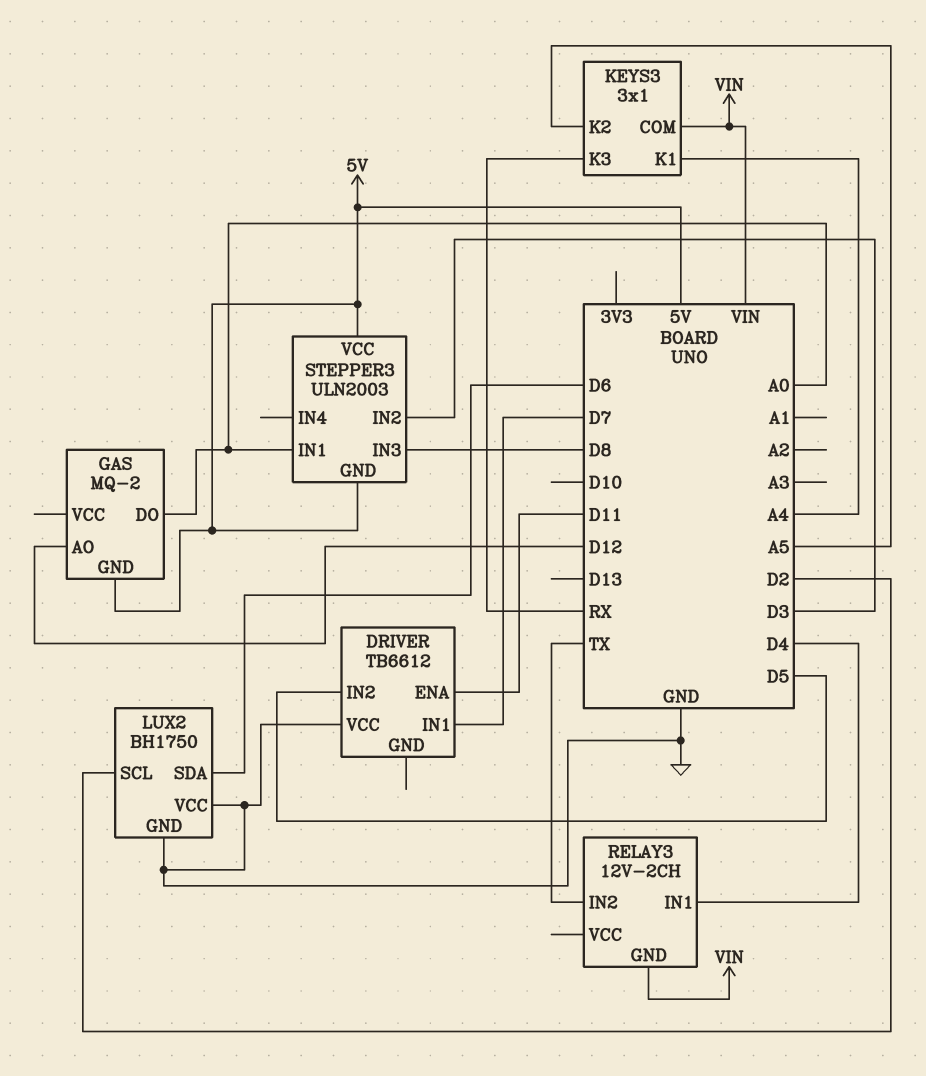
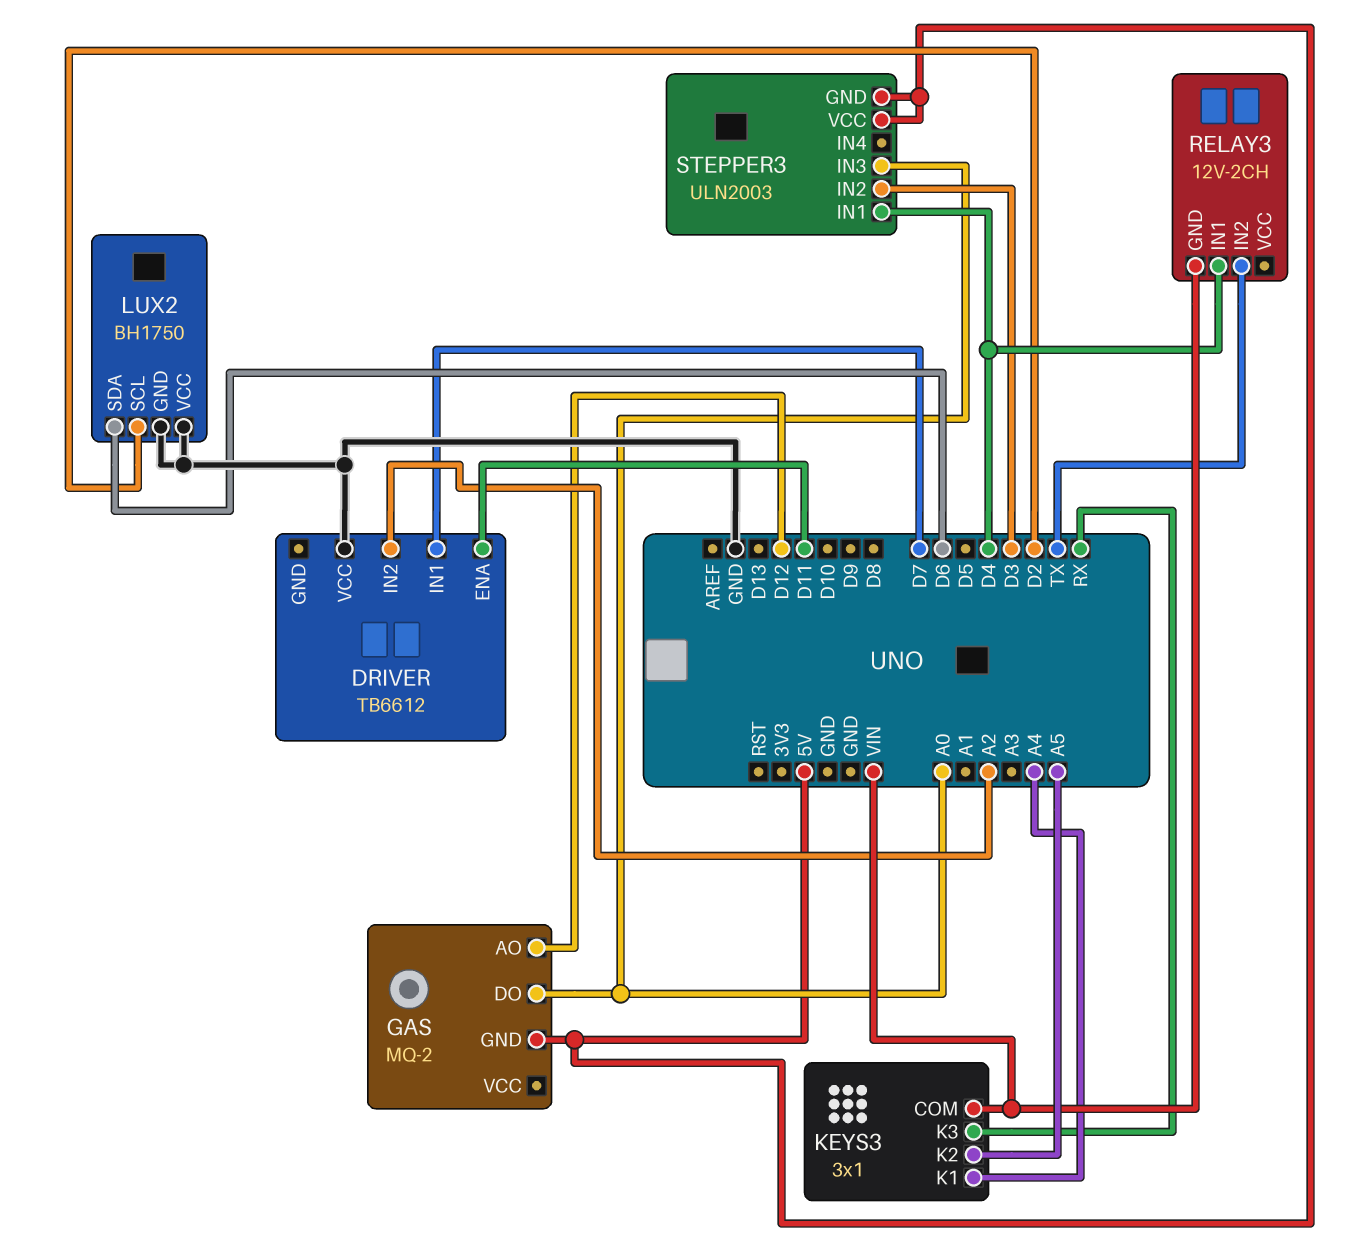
DRIVER pin IN2: D5 -> A2
STEPPER3 pin IN1: A0 -> D4
STEPPER3 pin IN3: D8 -> A0

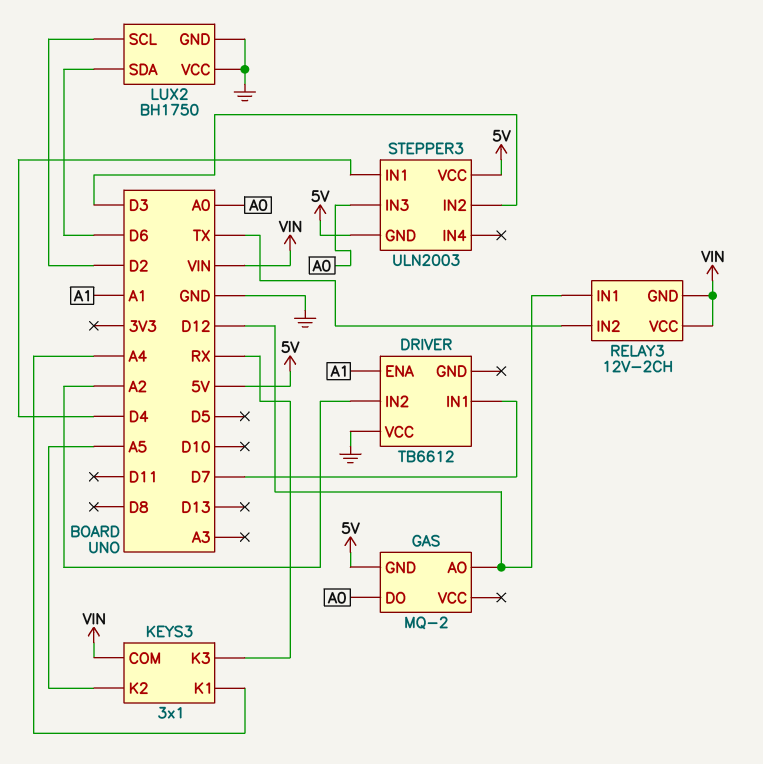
DRIVER pin ENA: D11 -> A1
RELAY3 pin IN1: D4 -> D12
RELAY3 pin VCC: none -> VIN

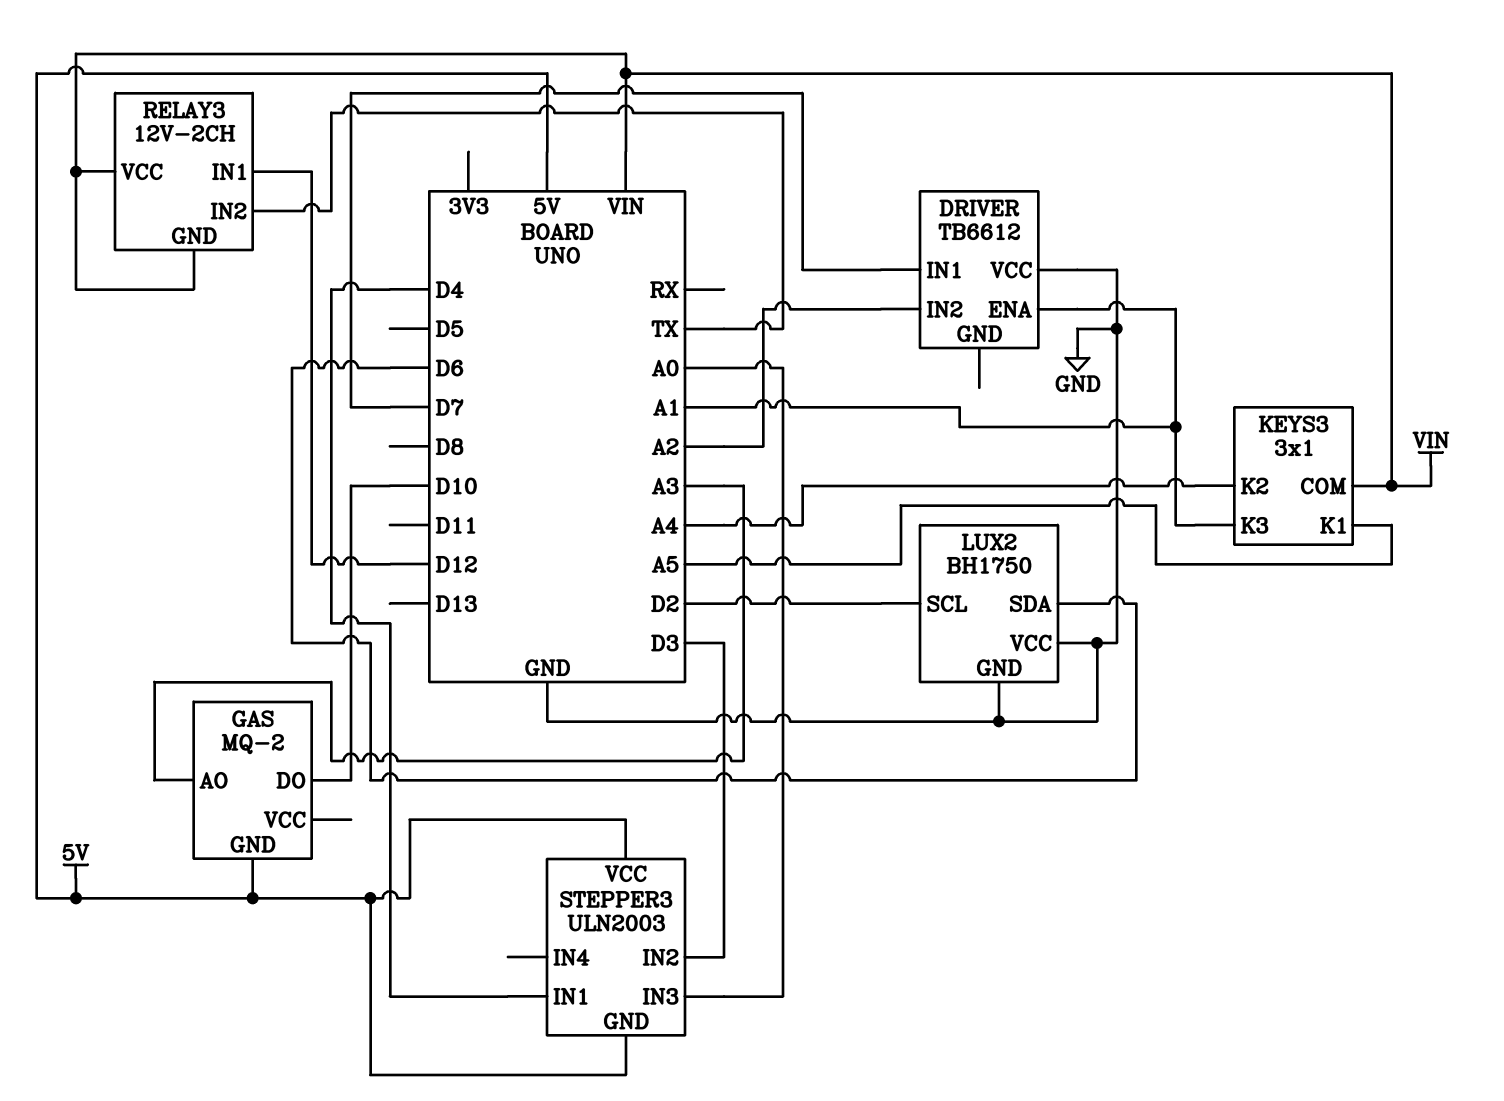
GAS pin AO: D12 -> A3
GAS pin DO: A0 -> D10
KEYS3 pin K1: A4 -> A5
KEYS3 pin K2: A5 -> A4
KEYS3 pin K3: RX -> A1

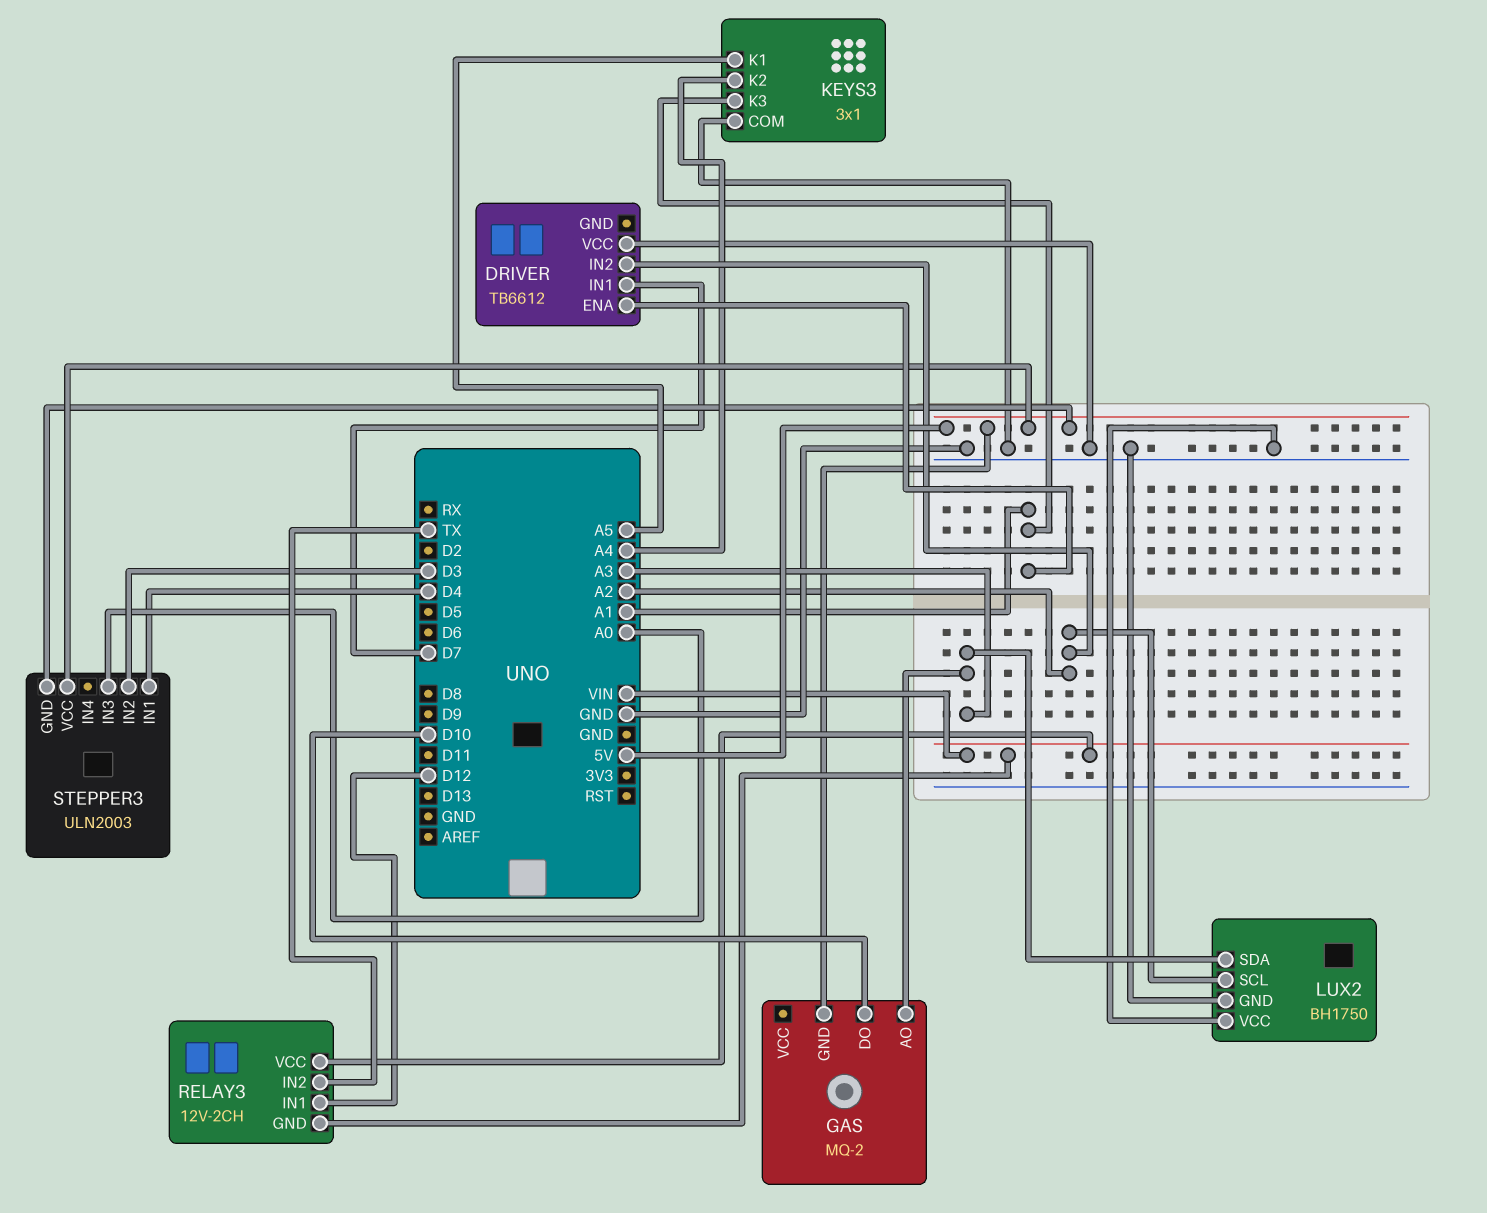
KEYS3 pin COM: VIN -> GND
LUX2 pin SCL: D2 -> A2
LUX2 pin SDA: D6 -> A3

